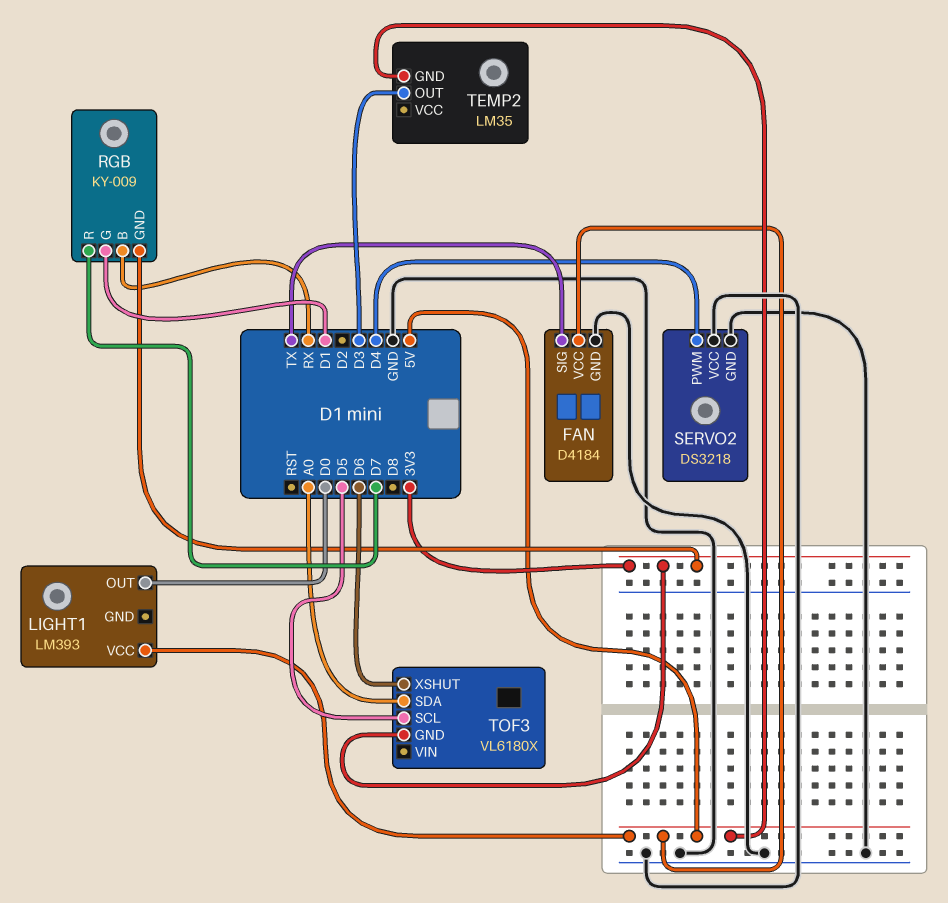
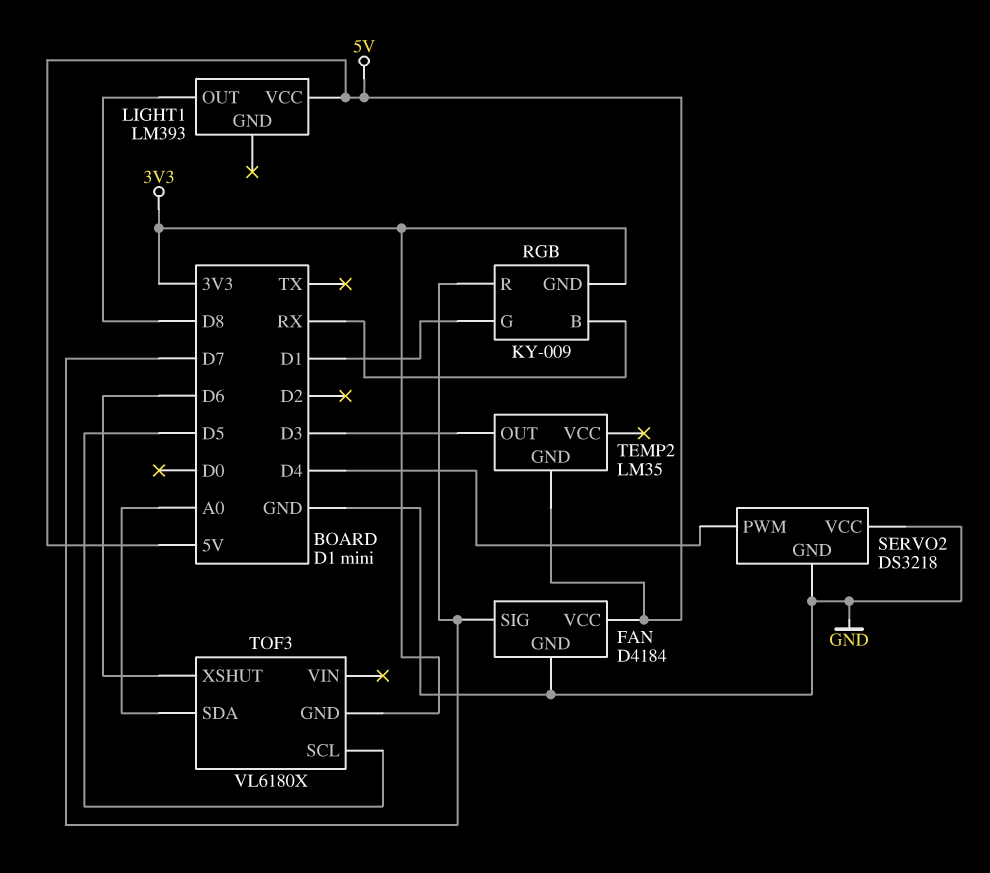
FAN pin SIG: TX -> D7
LIGHT1 pin OUT: D0 -> D8

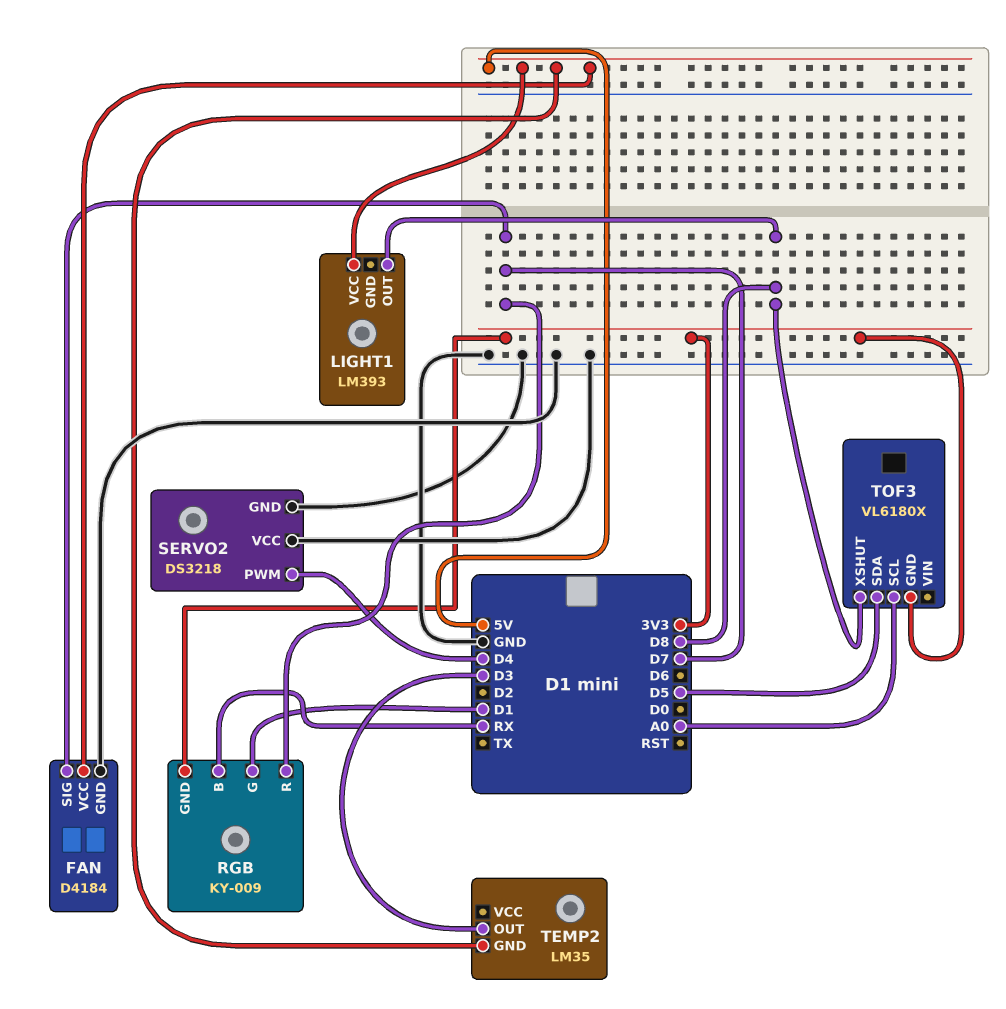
TOF3 pin SCL: D5 -> A0
TOF3 pin SDA: A0 -> D5
TOF3 pin XSHUT: D6 -> D8

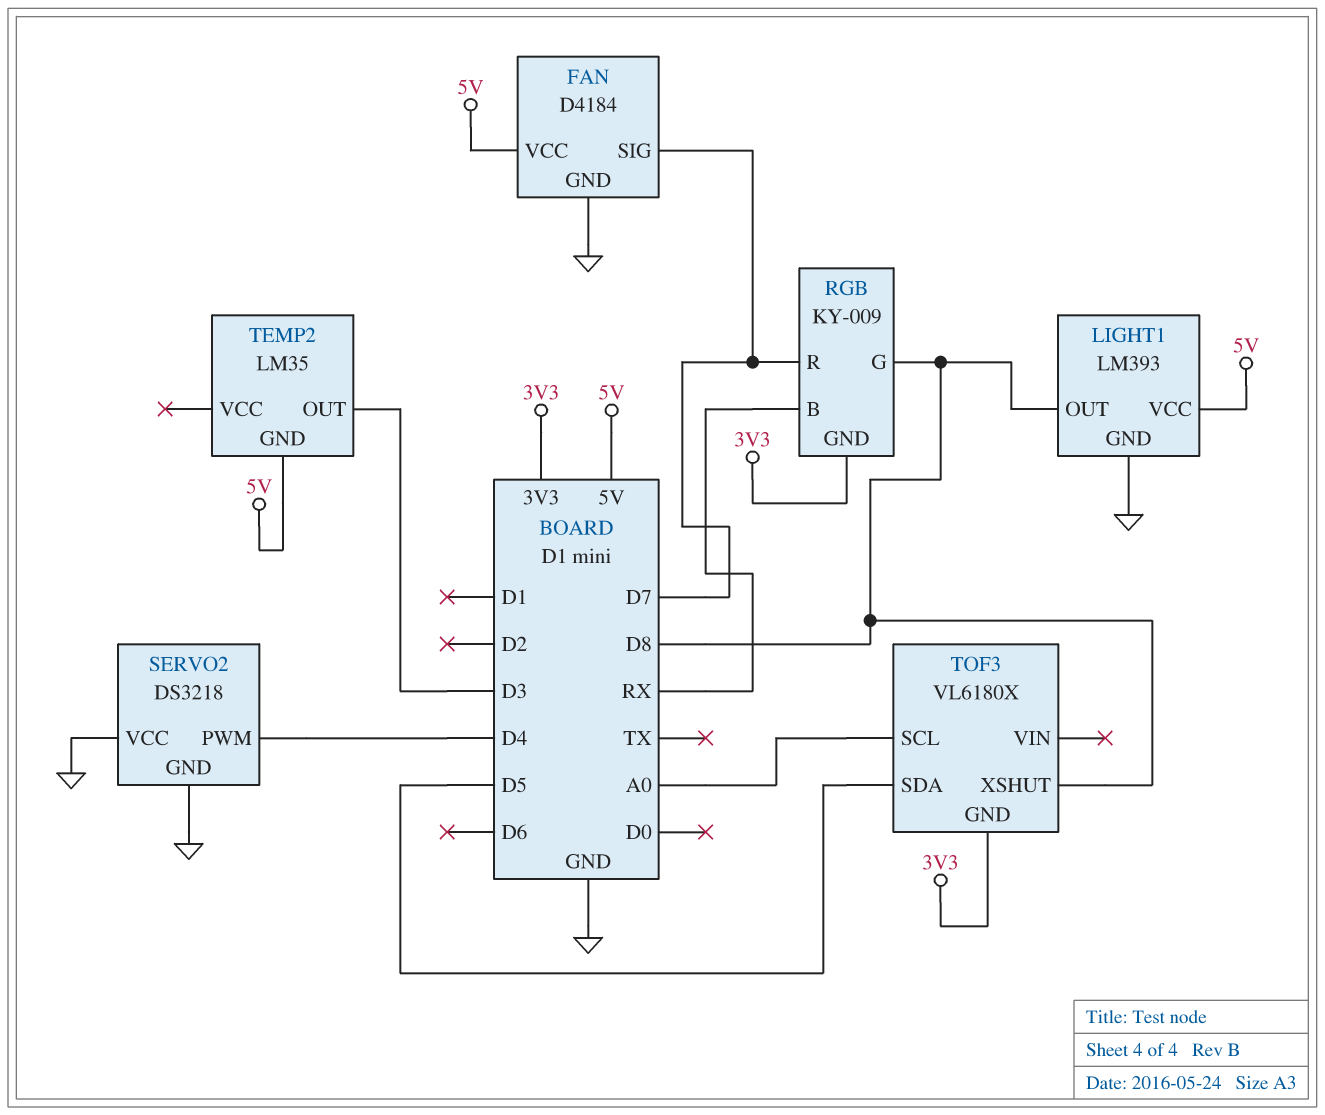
LIGHT1 pin GND: none -> GND
RGB pin G: D1 -> D8

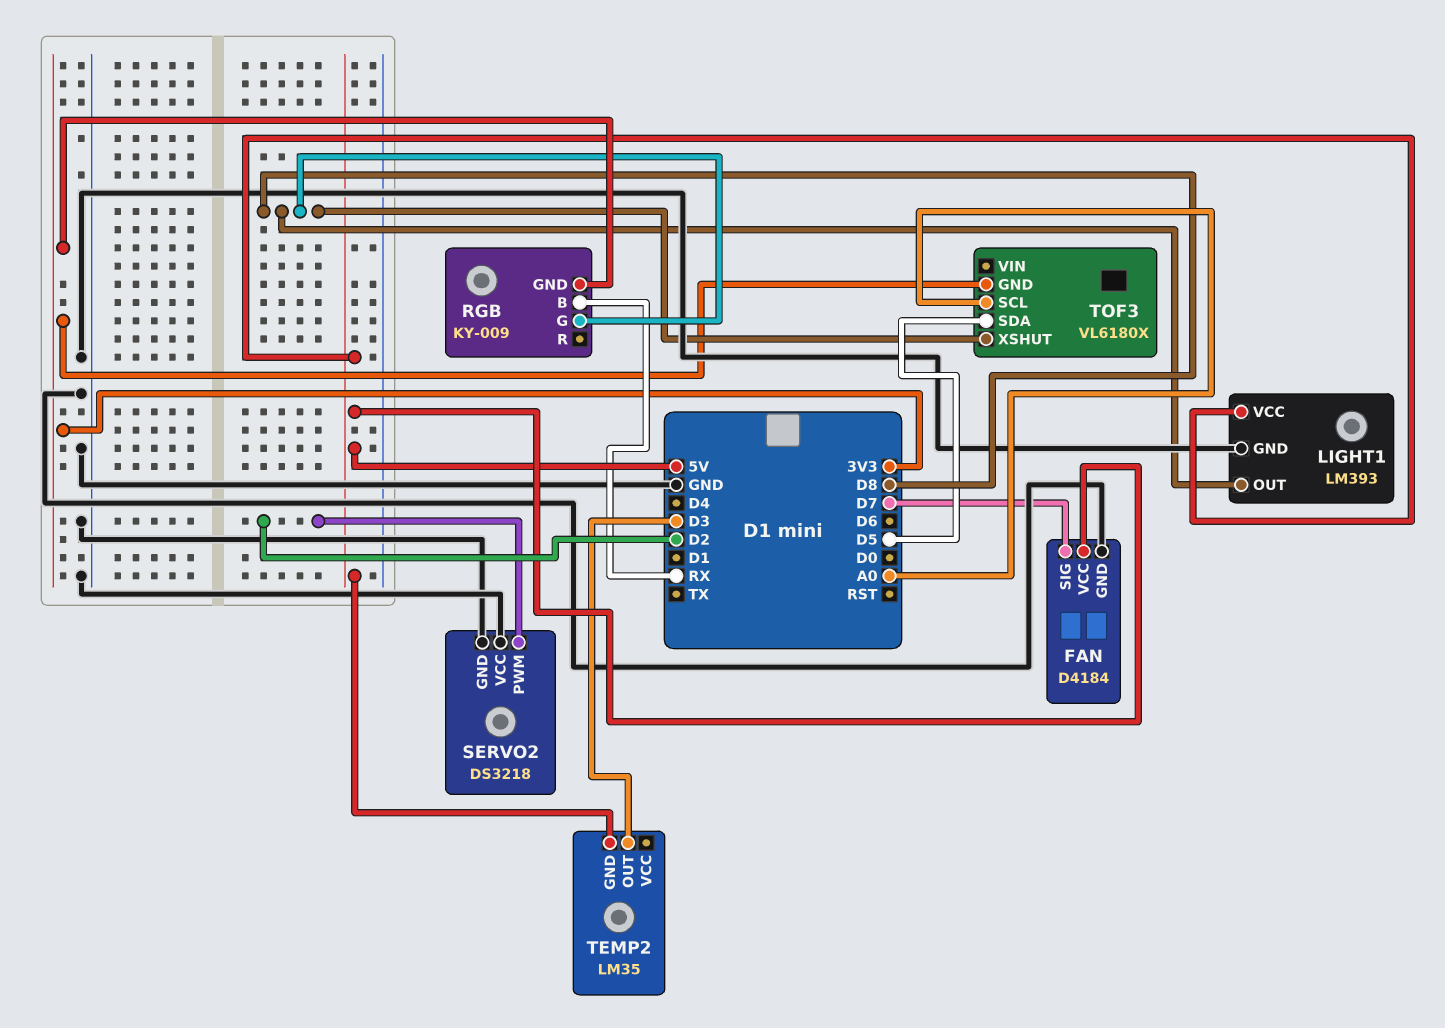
RGB pin R: D7 -> none
SERVO2 pin PWM: D4 -> D2

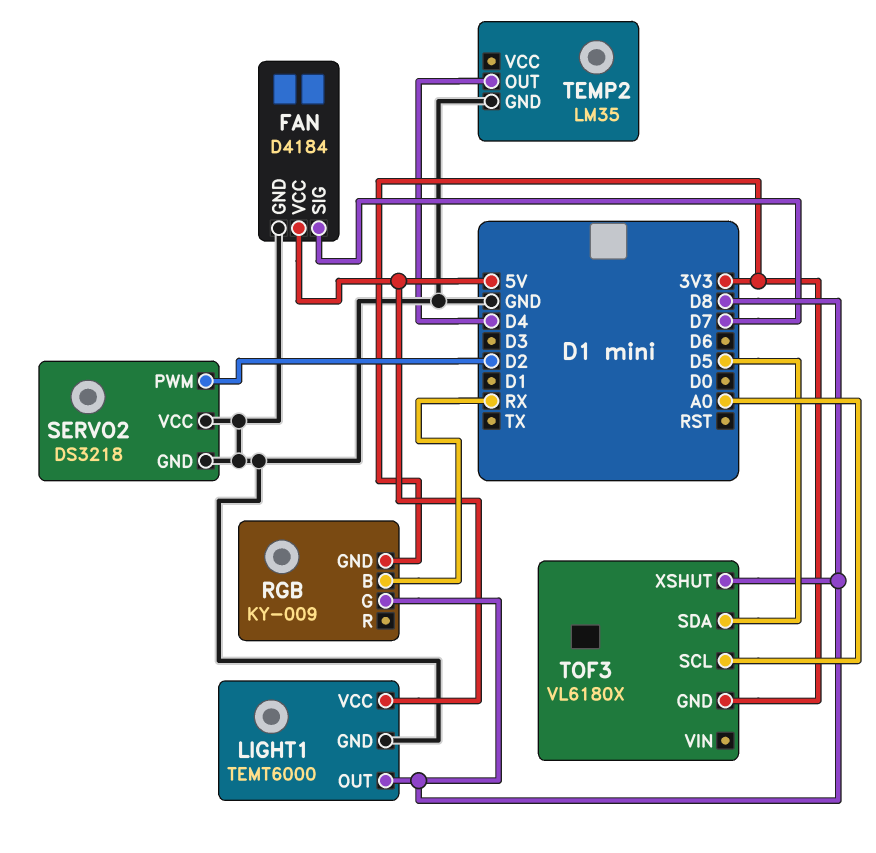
LIGHT1: LM393 -> TEMT6000
TEMP2 pin GND: 5V -> GND
TEMP2 pin OUT: D3 -> D4

